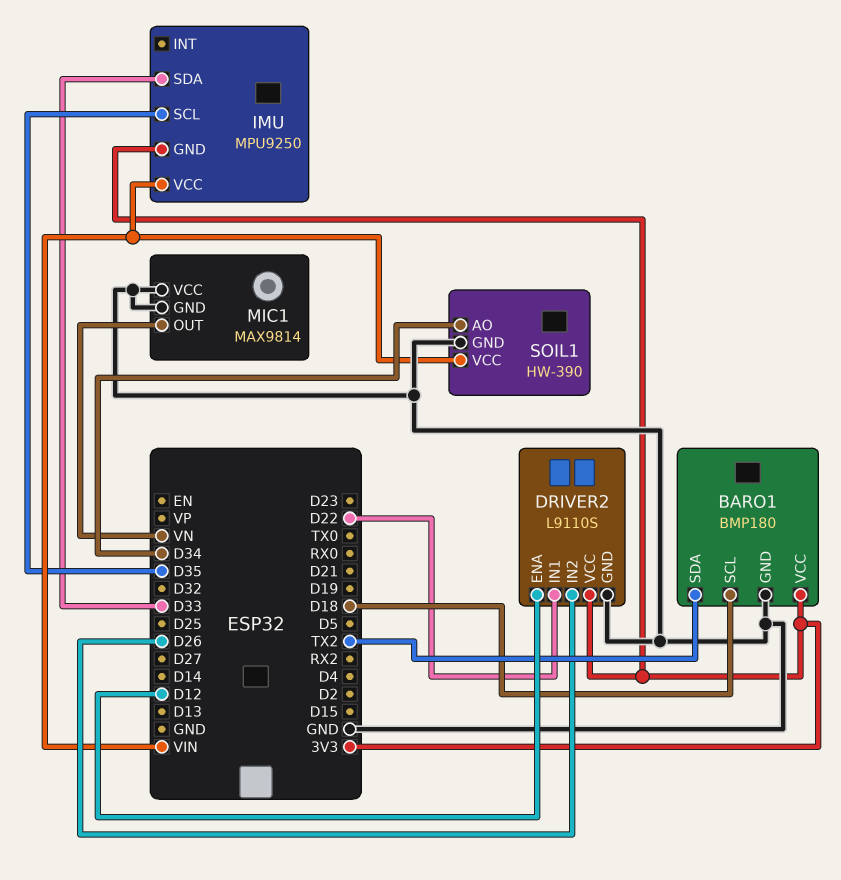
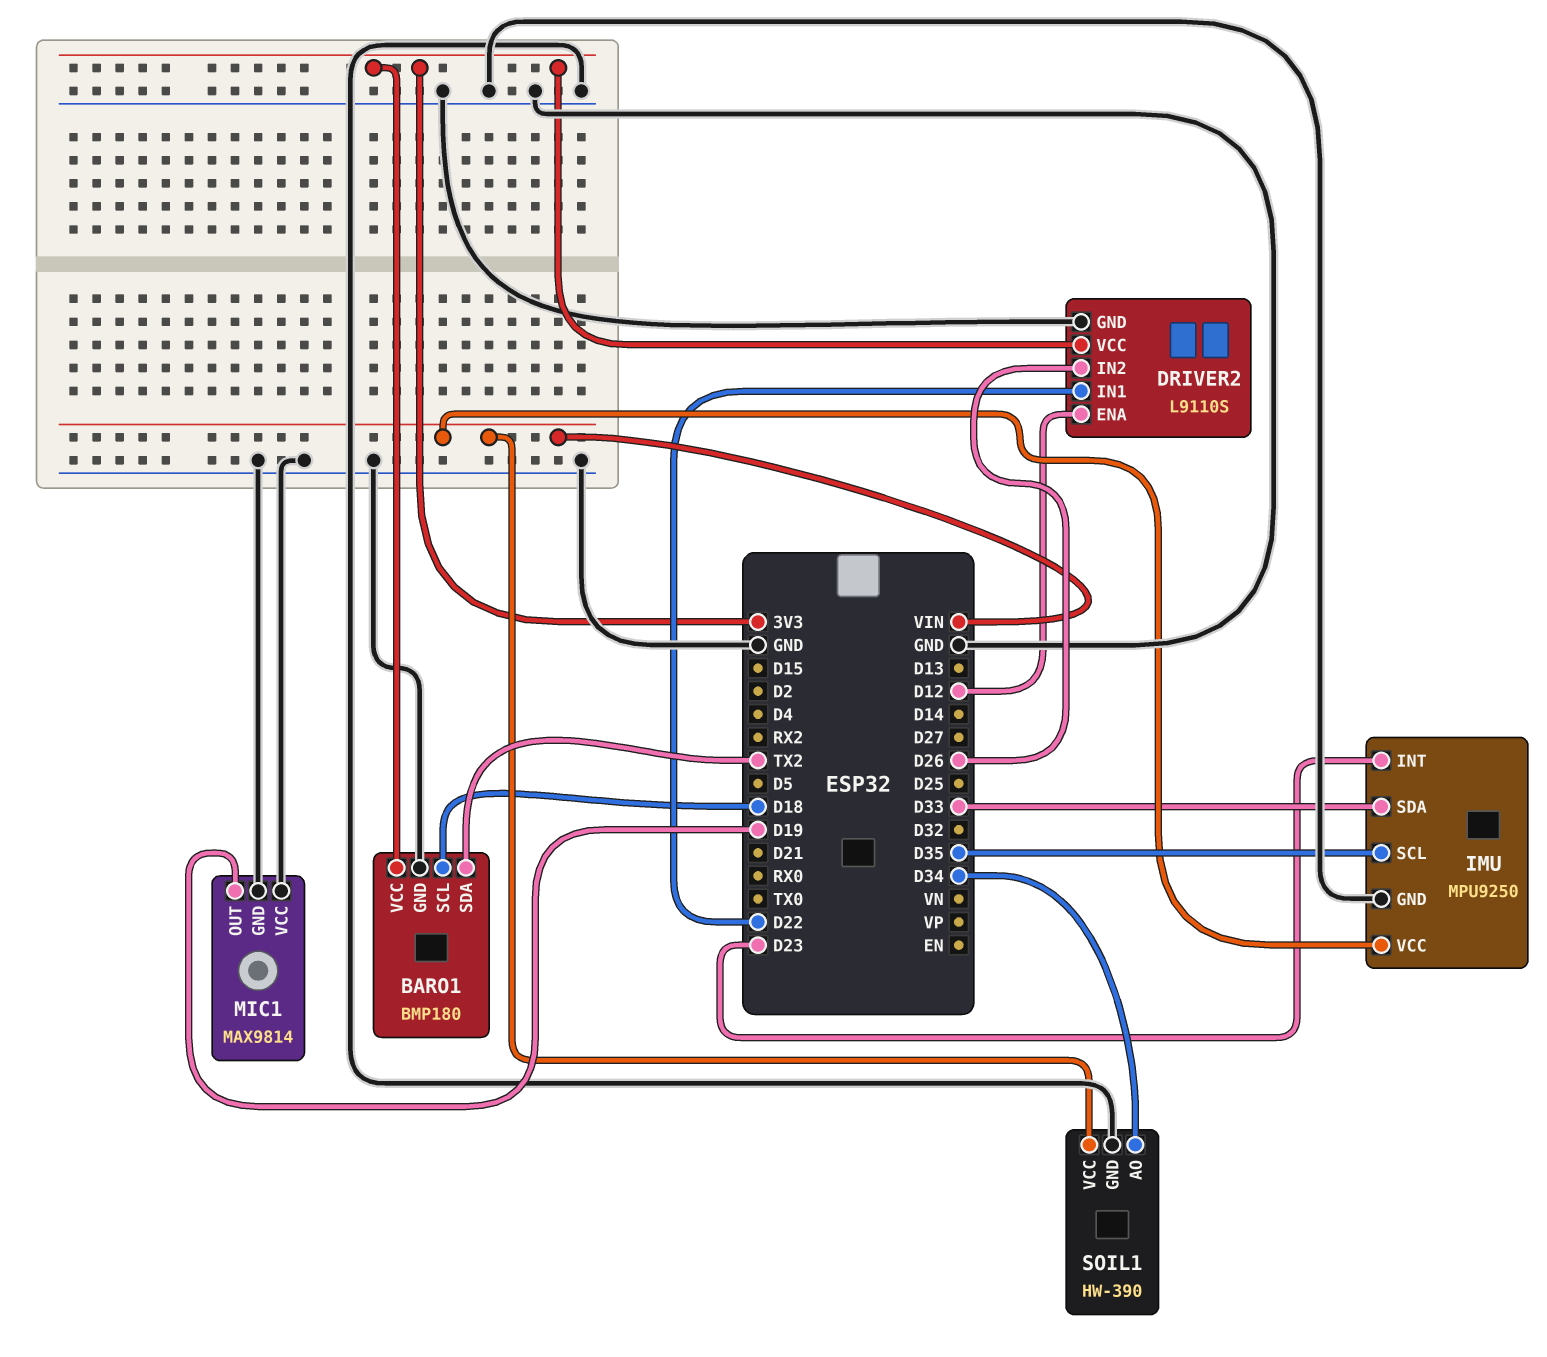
IMU pin GND: 3V3 -> GND
IMU pin INT: none -> D23
MIC1 pin OUT: VN -> D19

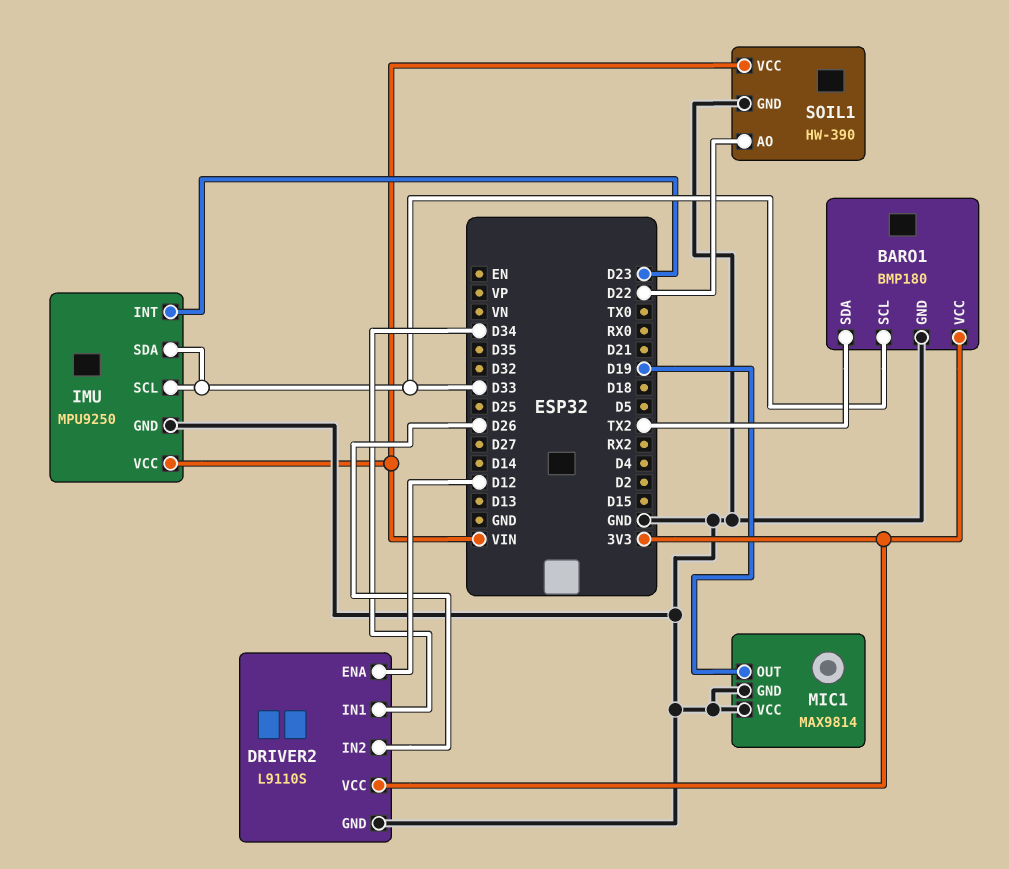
BARO1 pin SCL: D18 -> D33
DRIVER2 pin IN1: D22 -> D34
IMU pin SCL: D35 -> D33
SOIL1 pin AO: D34 -> D22

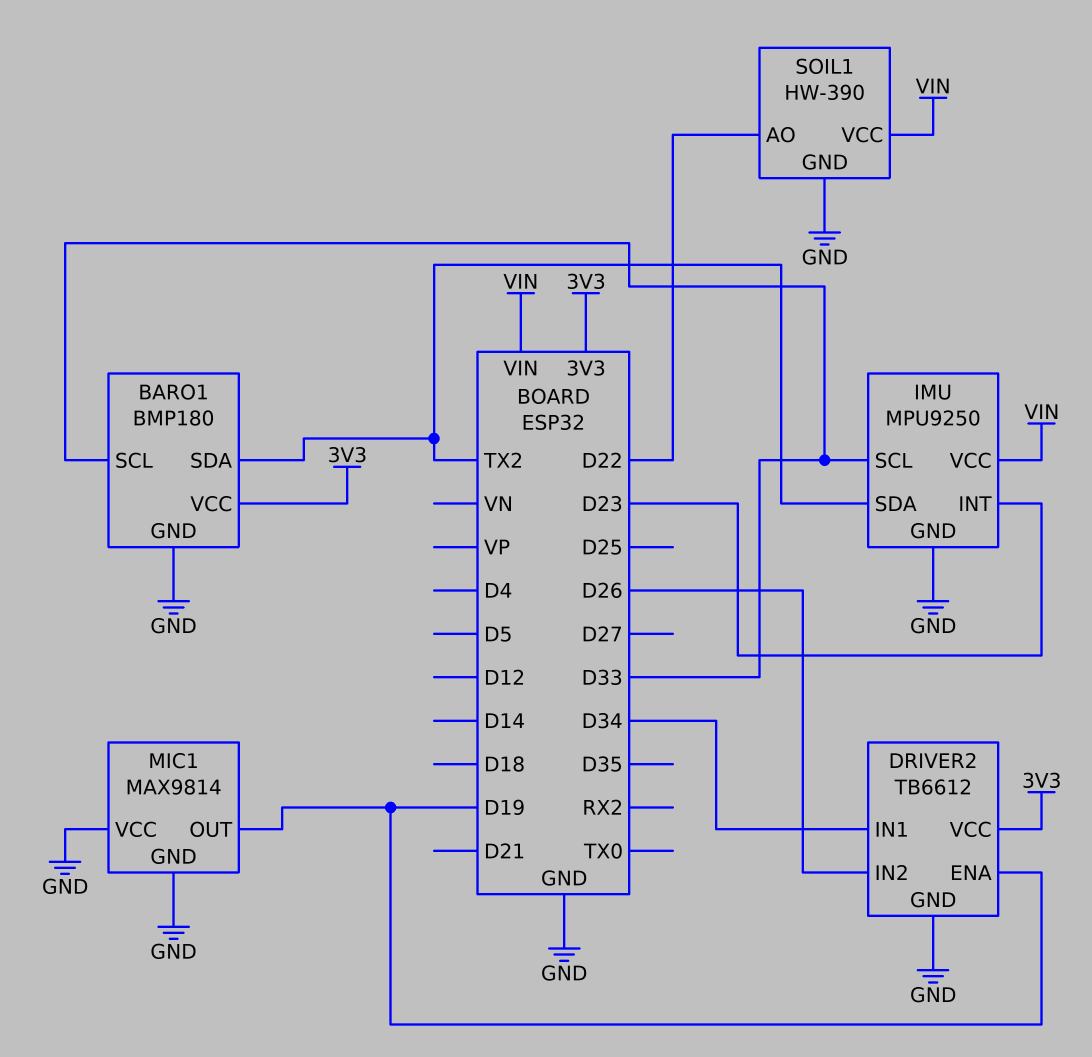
DRIVER2: L9110S -> TB6612
DRIVER2 pin ENA: D12 -> D19
IMU pin SDA: D33 -> TX2

